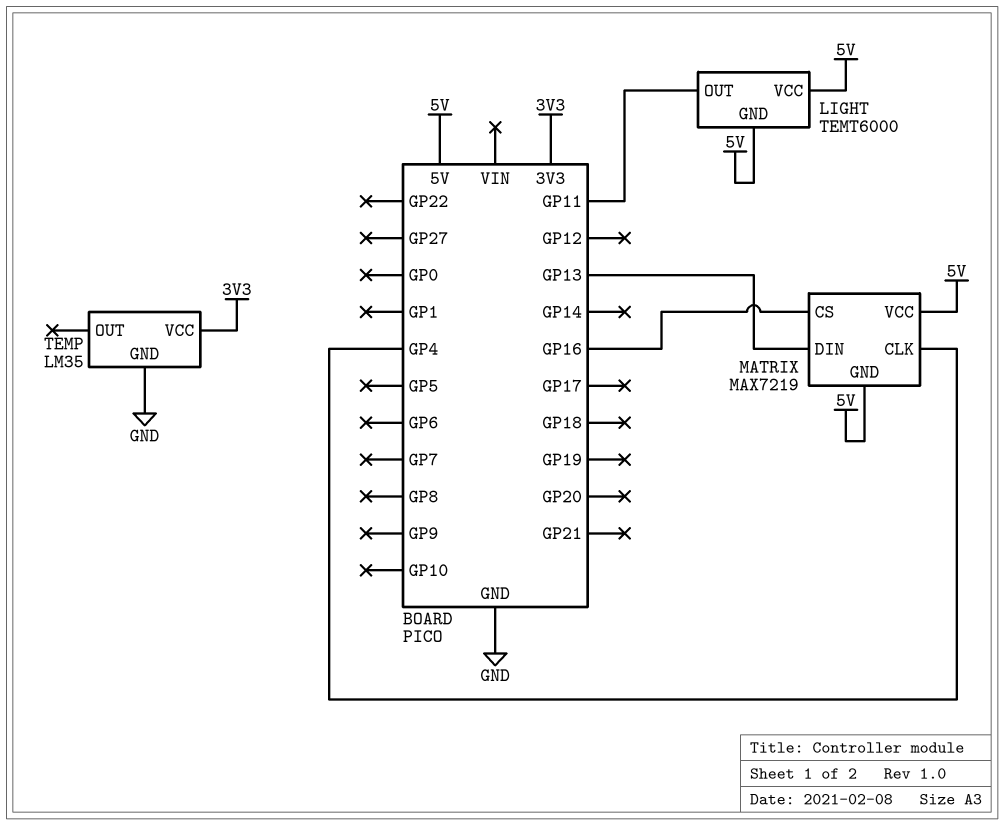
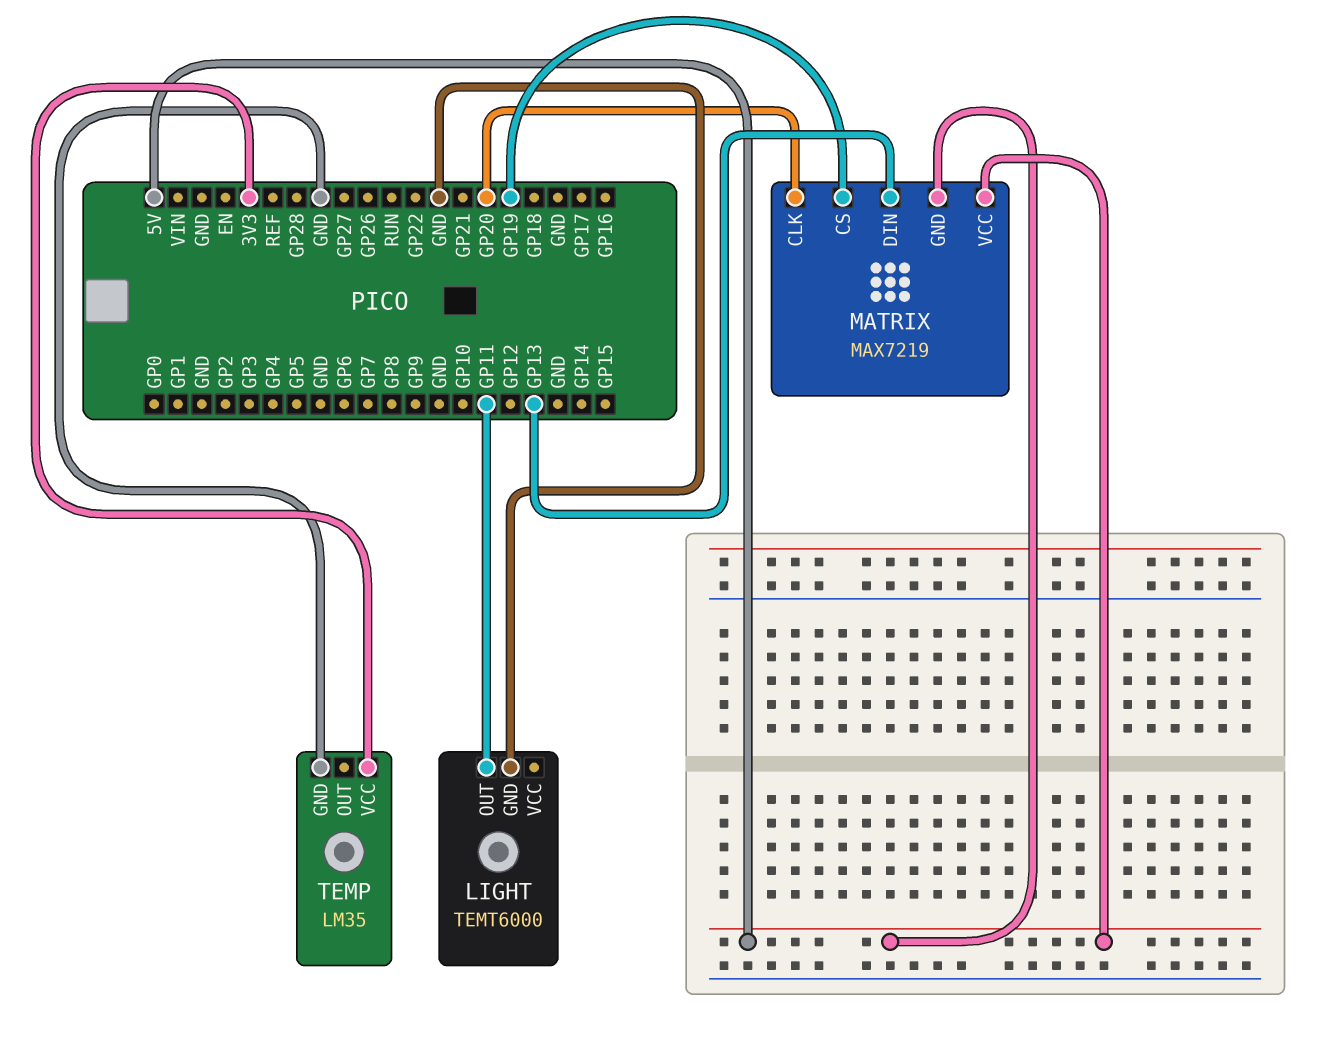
LIGHT pin GND: 5V -> GND
LIGHT pin VCC: 5V -> none
MATRIX pin CLK: GP4 -> GP20
MATRIX pin CS: GP16 -> GP19

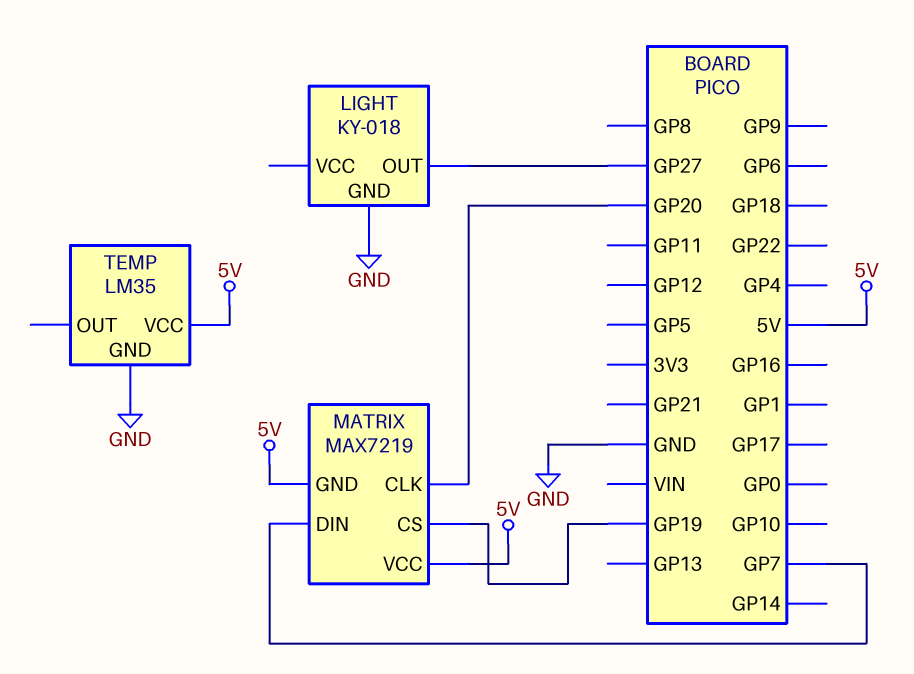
LIGHT: TEMT6000 -> KY-018
LIGHT pin OUT: GP11 -> GP27
MATRIX pin DIN: GP13 -> GP7
TEMP pin VCC: 3V3 -> 5V

